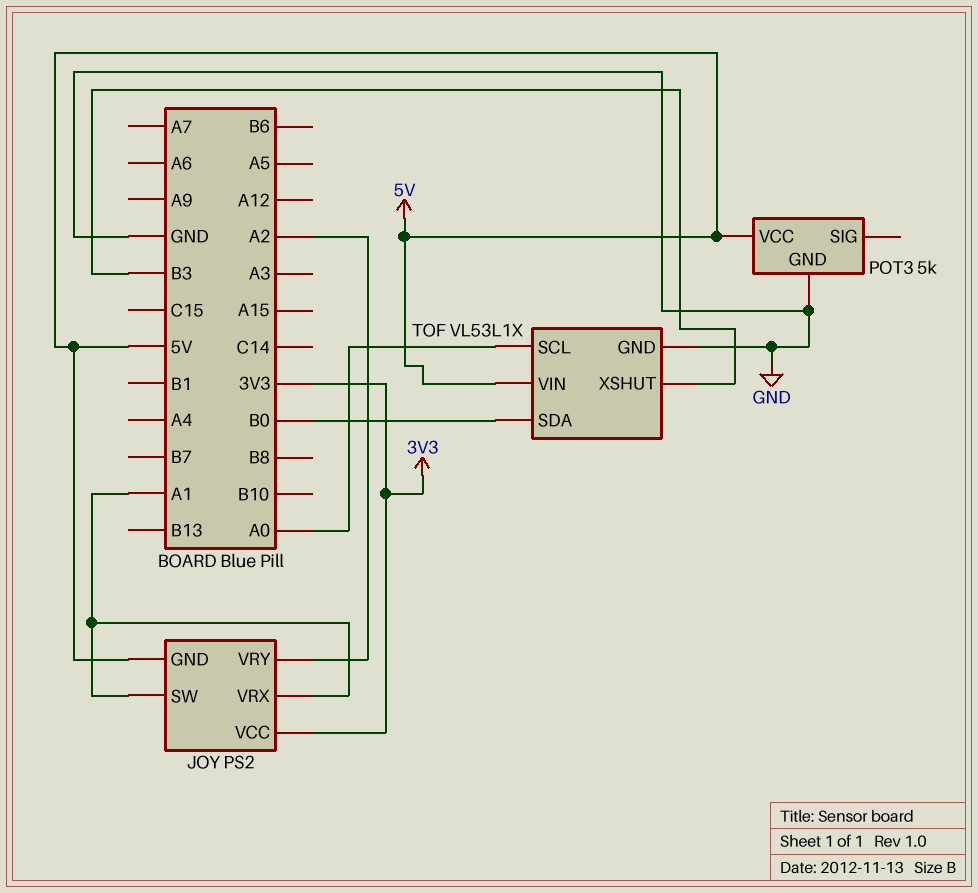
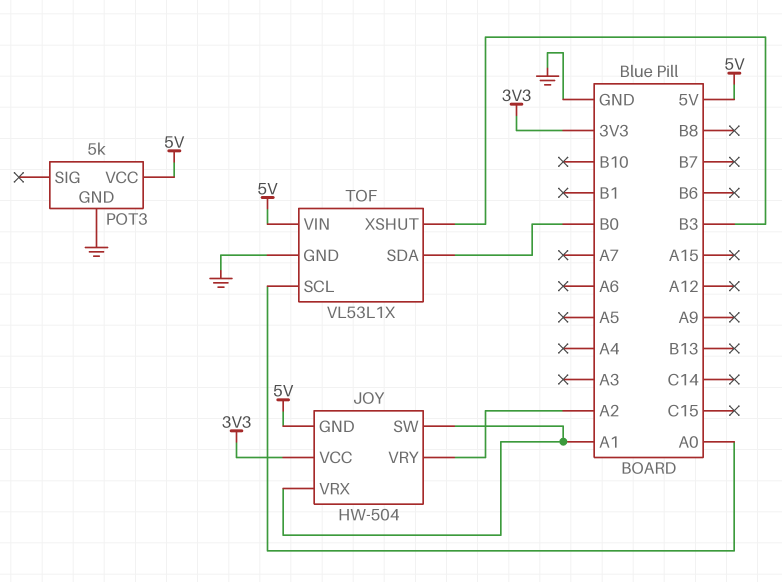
JOY: PS2 -> HW-504

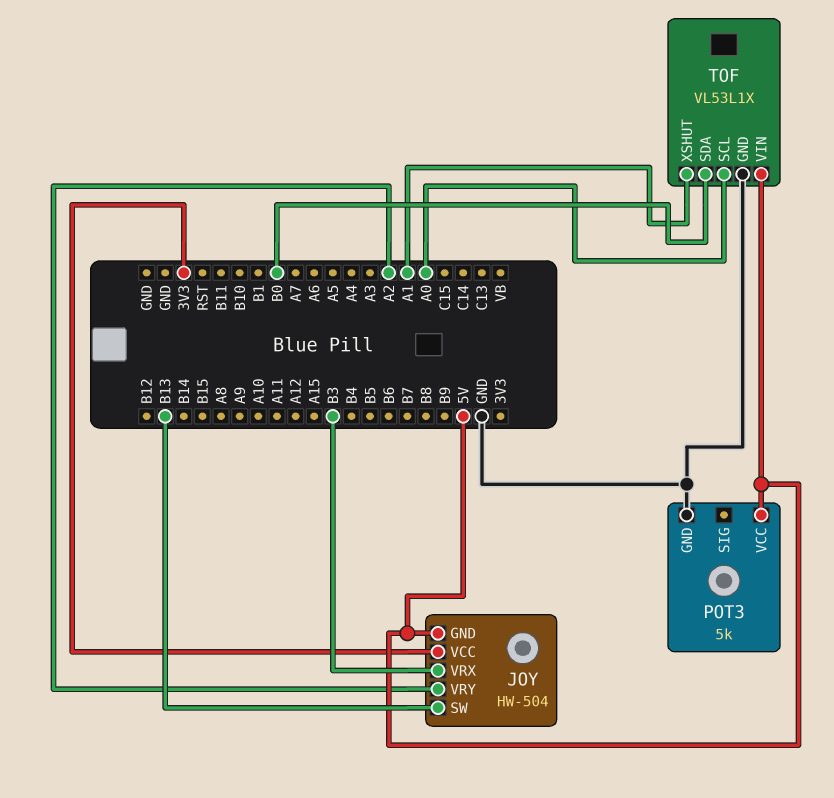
JOY pin SW: A1 -> B13
JOY pin VRX: A1 -> B3
TOF pin XSHUT: B3 -> A1

